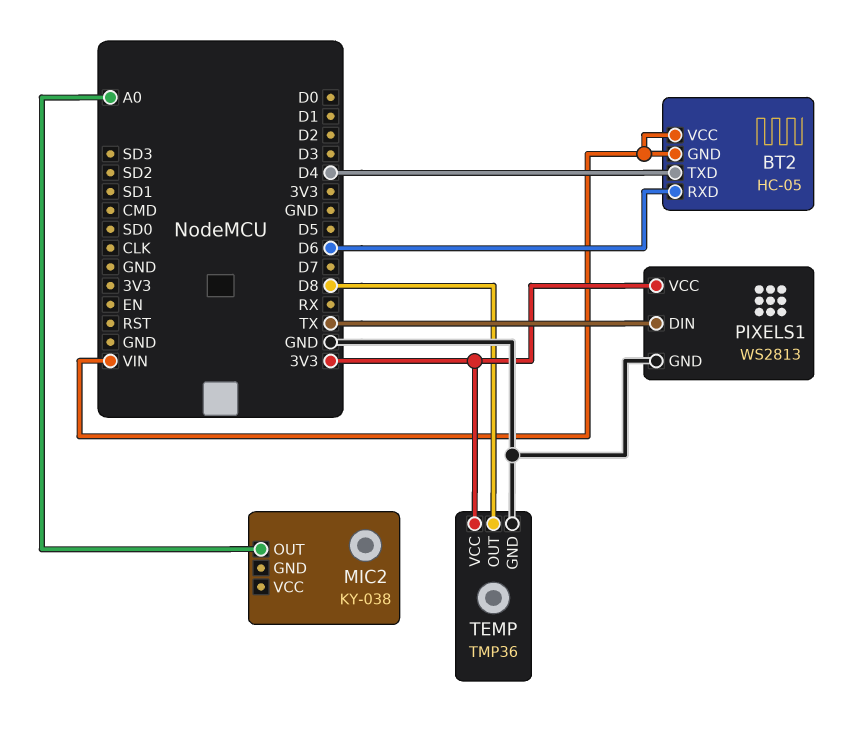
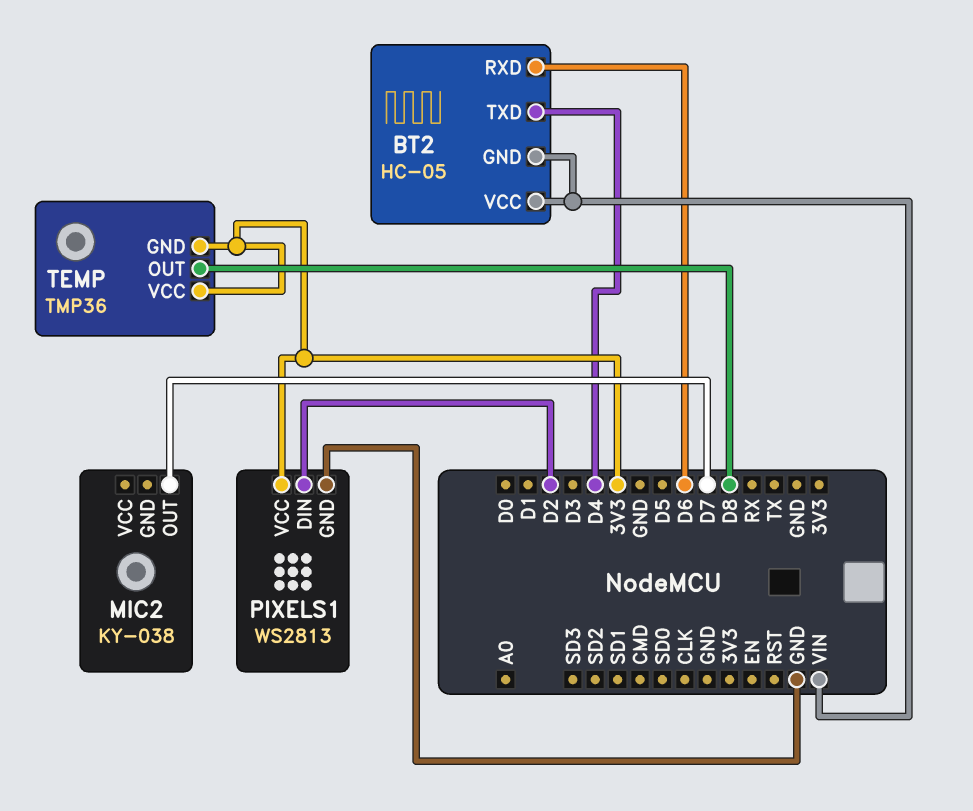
MIC2 pin OUT: A0 -> D7
PIXELS1 pin DIN: TX -> D2
TEMP pin GND: GND -> 3V3

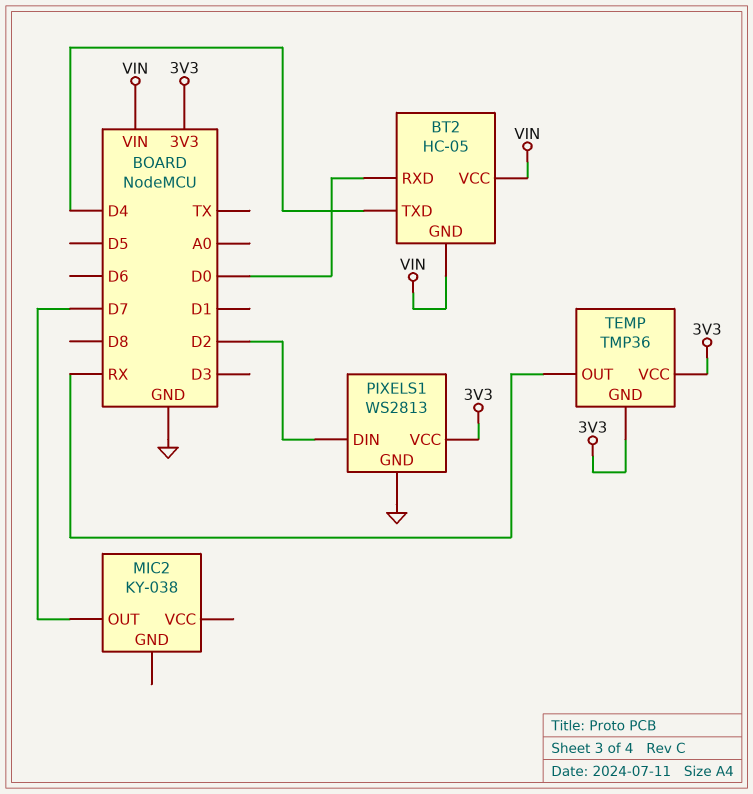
BT2 pin RXD: D6 -> D0
TEMP pin OUT: D8 -> RX

